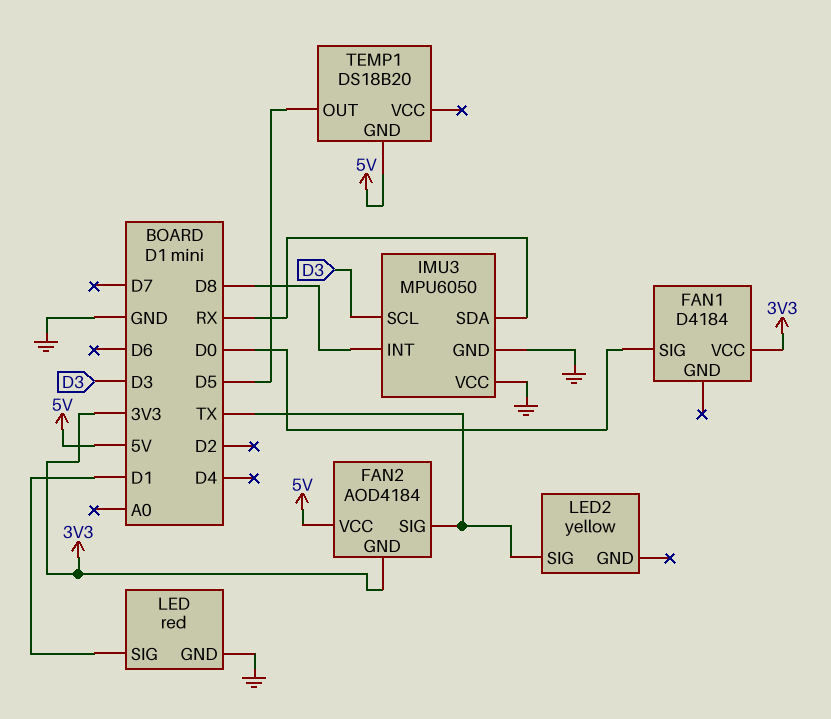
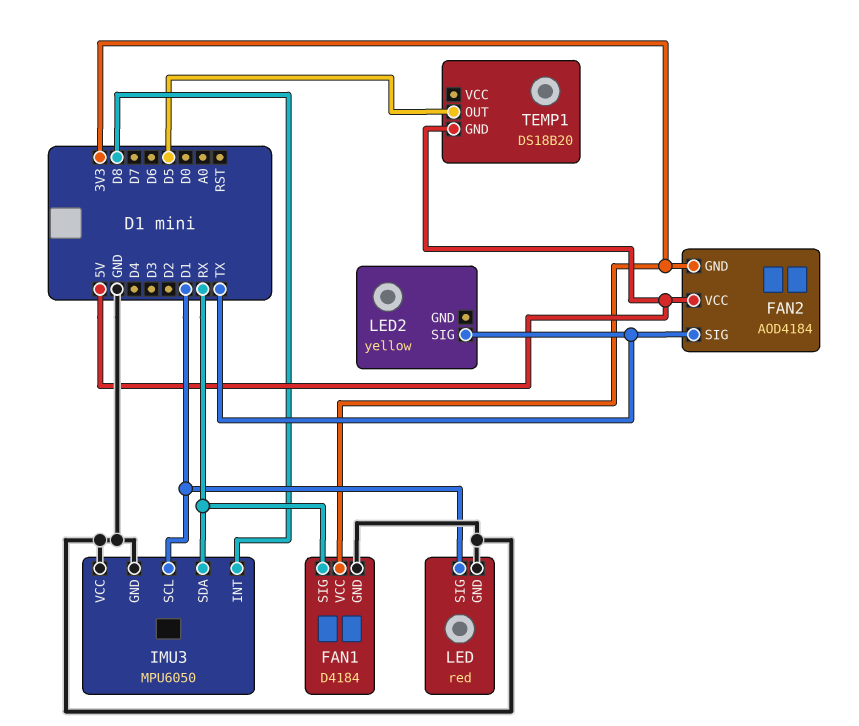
FAN1 pin GND: none -> GND
FAN1 pin SIG: D0 -> RX
IMU3 pin SCL: D3 -> D1

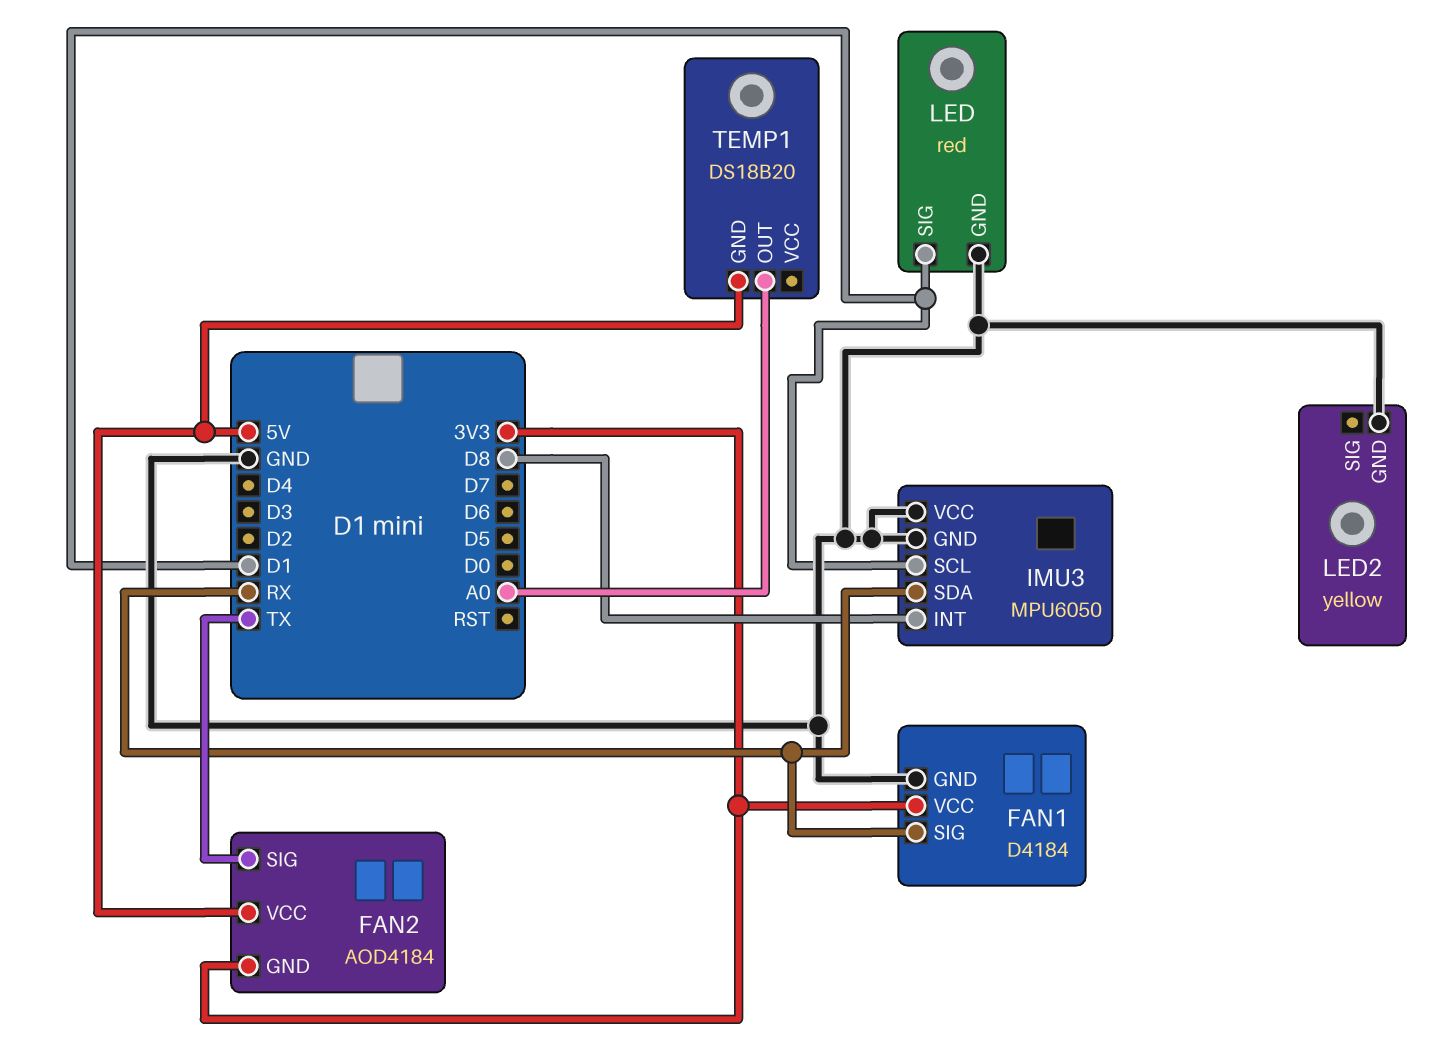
LED2 pin GND: none -> GND
LED2 pin SIG: TX -> none
TEMP1 pin OUT: D5 -> A0

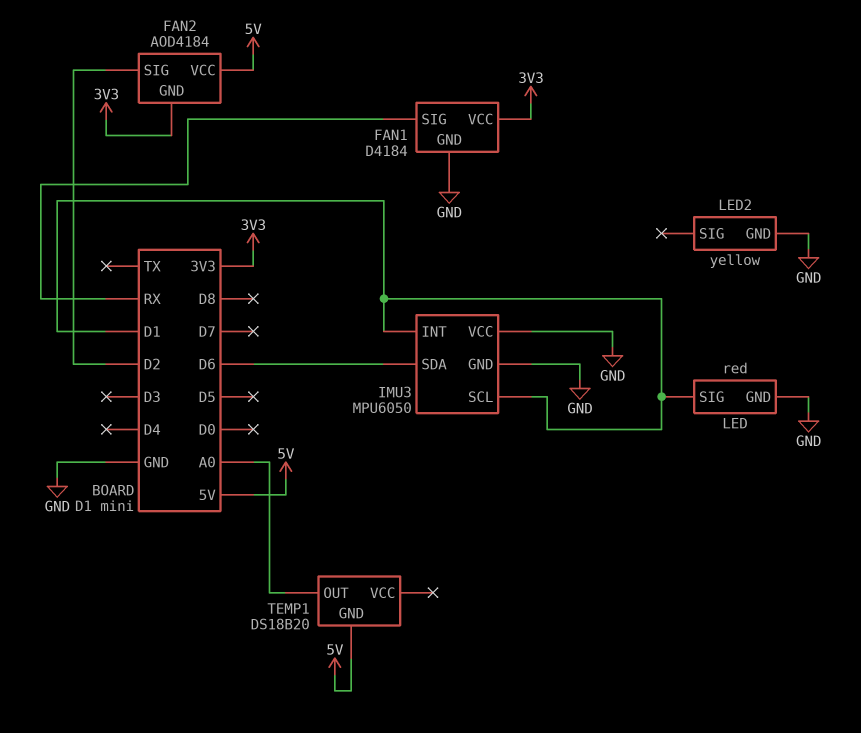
FAN2 pin SIG: TX -> D2
IMU3 pin INT: D8 -> D1
IMU3 pin SDA: RX -> D6

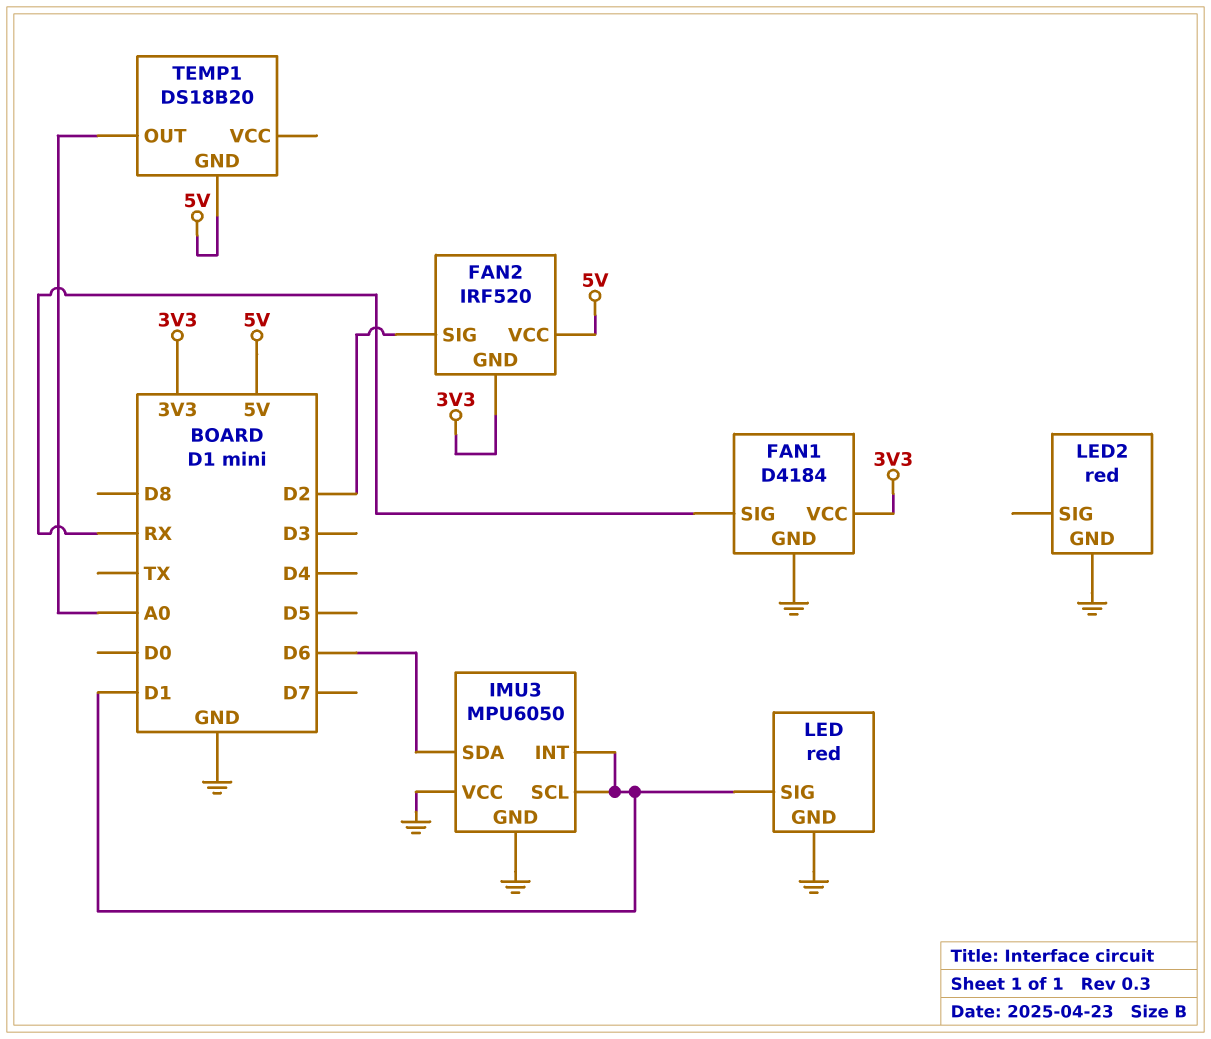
FAN2: AOD4184 -> IRF520
LED2: yellow -> red

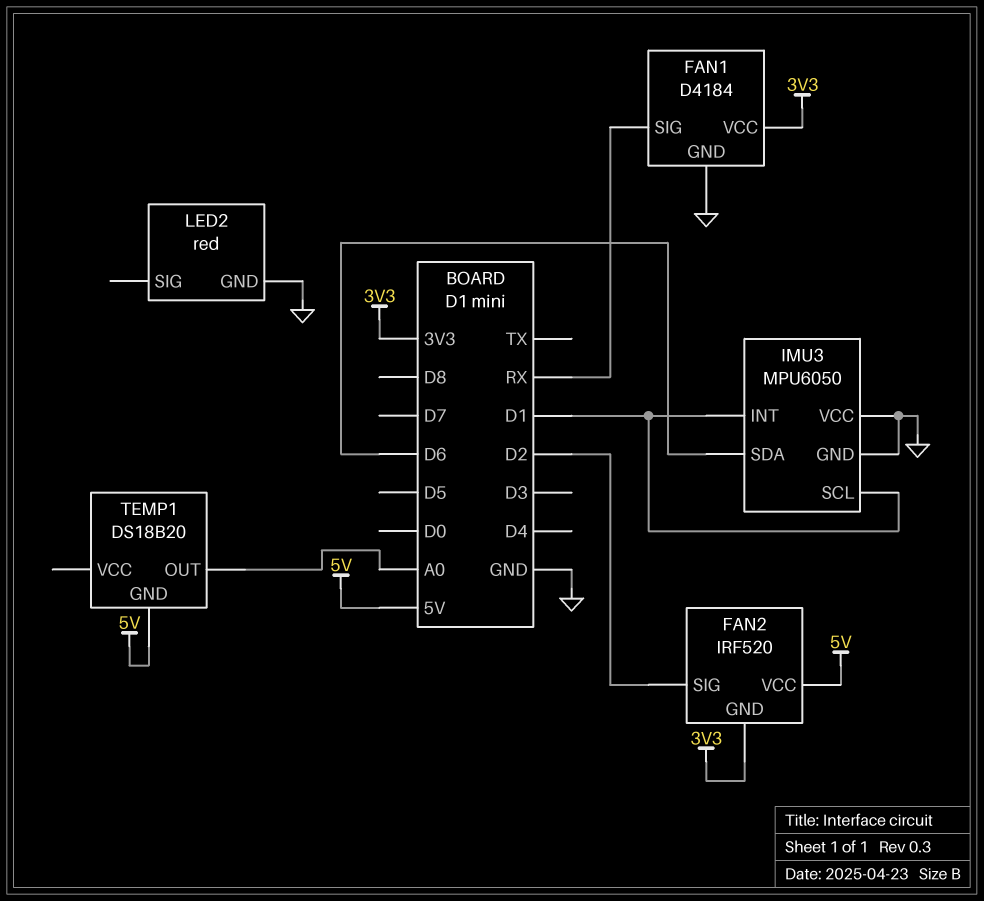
LED: red -> none
LED pin GND: GND -> none
LED pin SIG: D1 -> none

